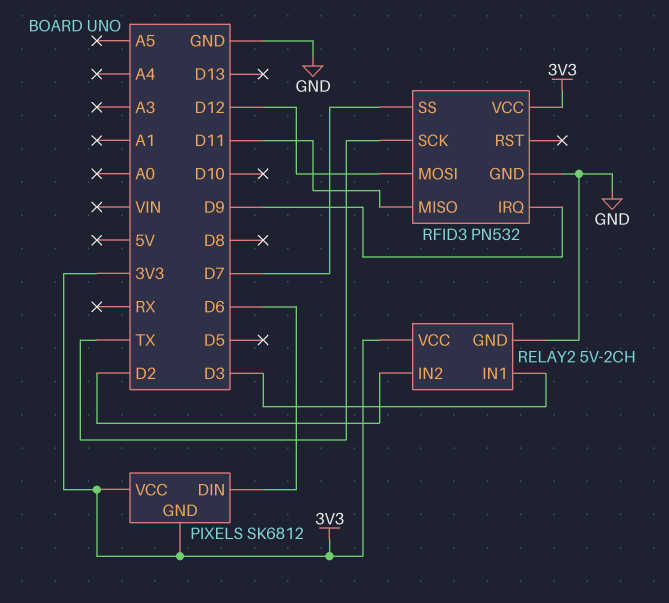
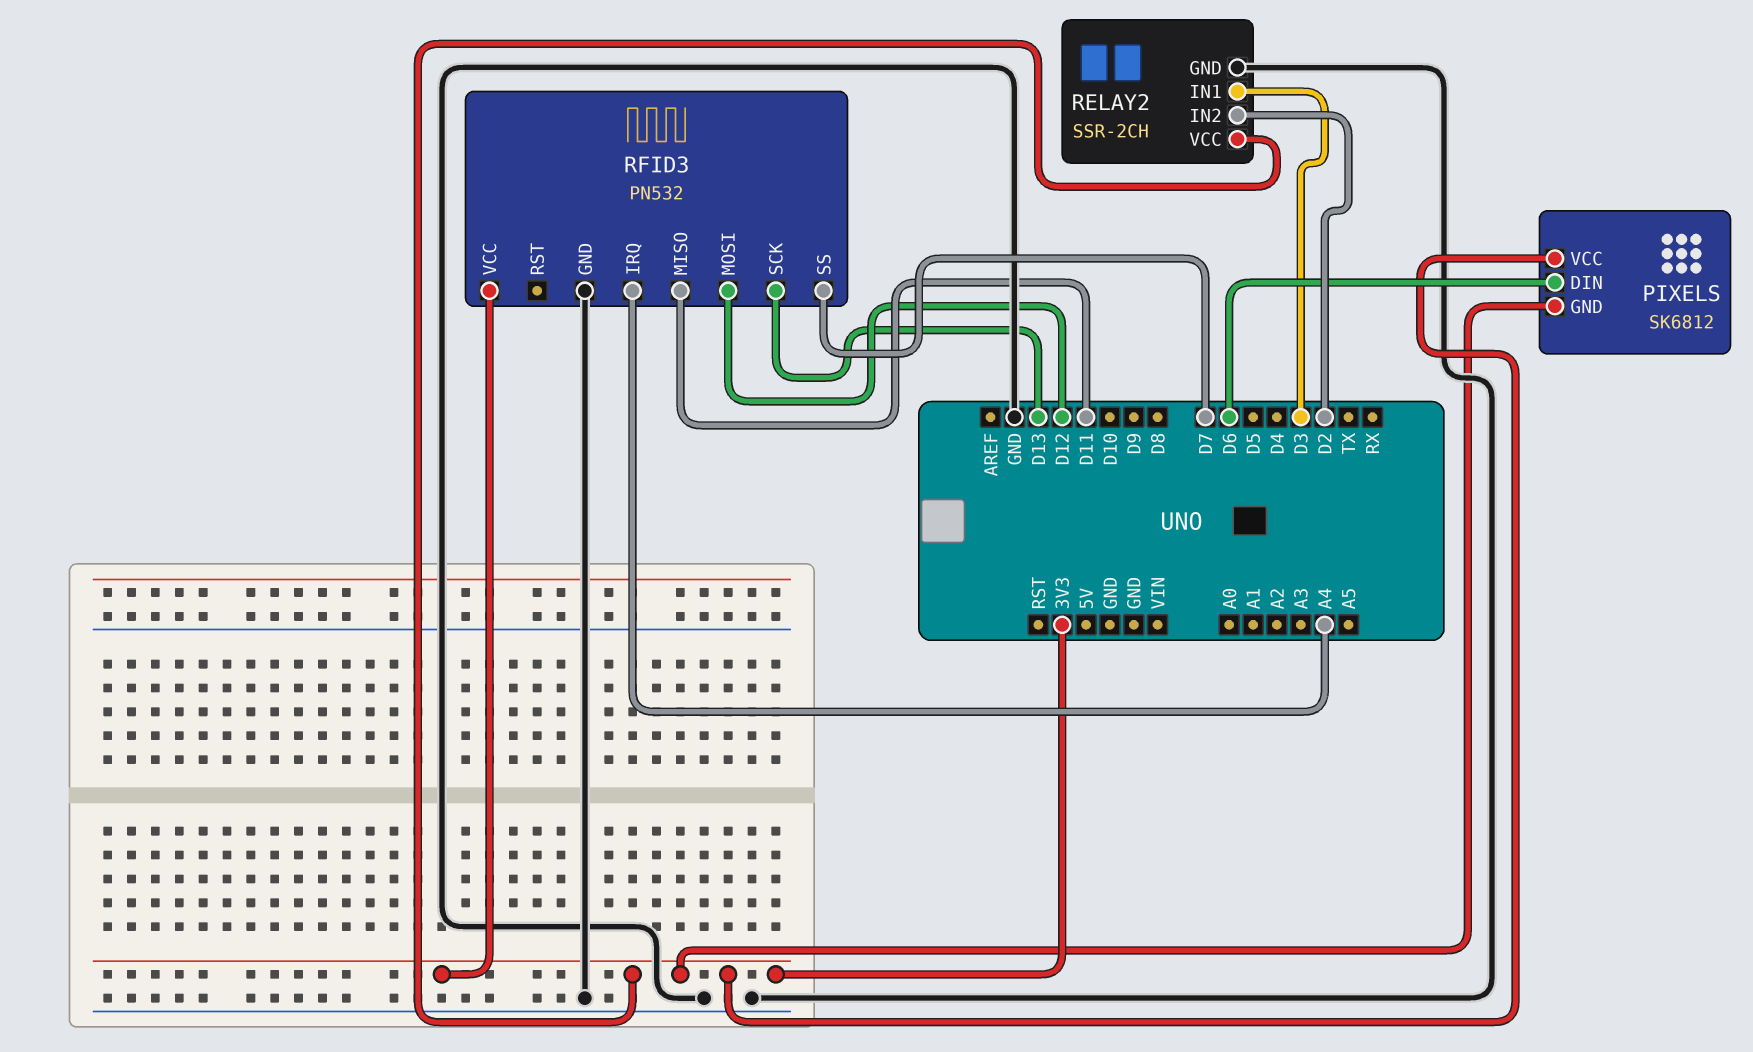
RELAY2: 5V-2CH -> SSR-2CH
RFID3 pin IRQ: D9 -> A4
RFID3 pin SCK: TX -> D13

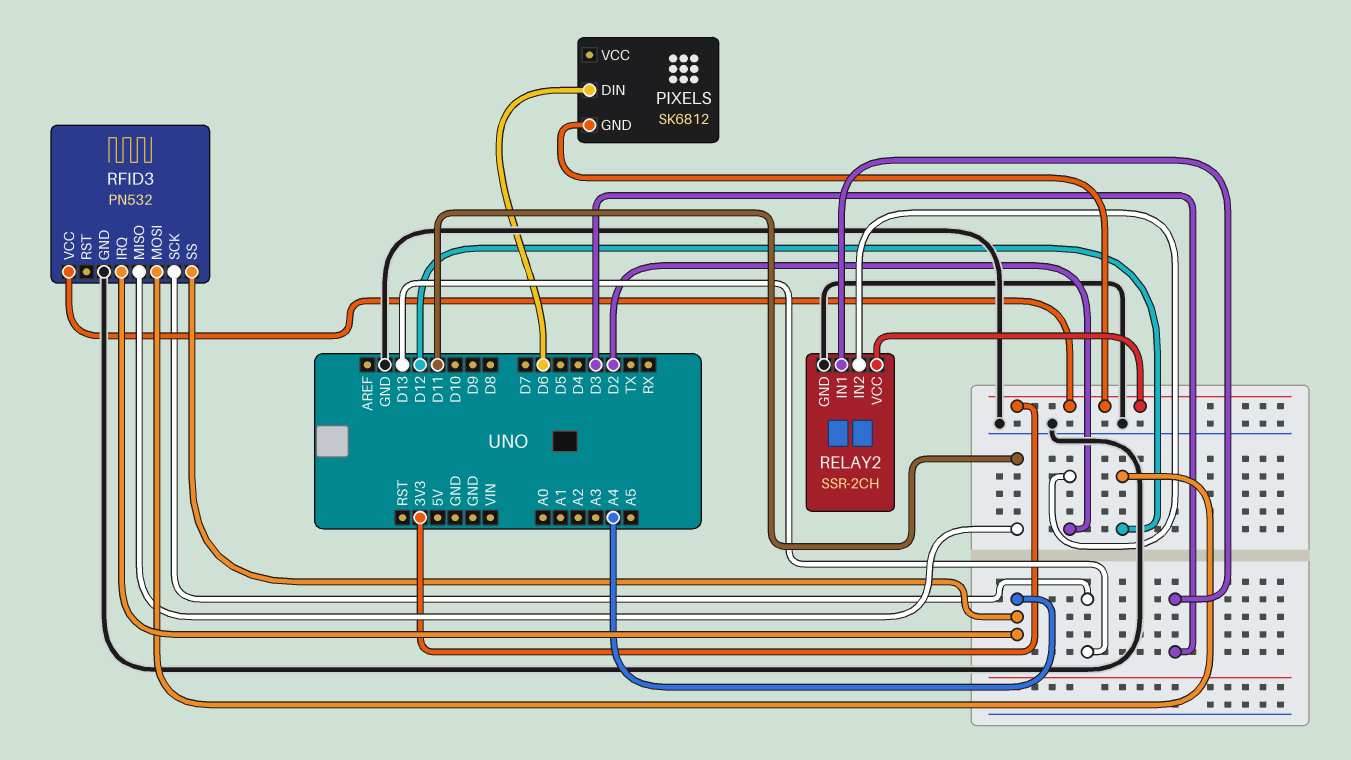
PIXELS pin VCC: 3V3 -> none
RFID3 pin SS: D7 -> A4

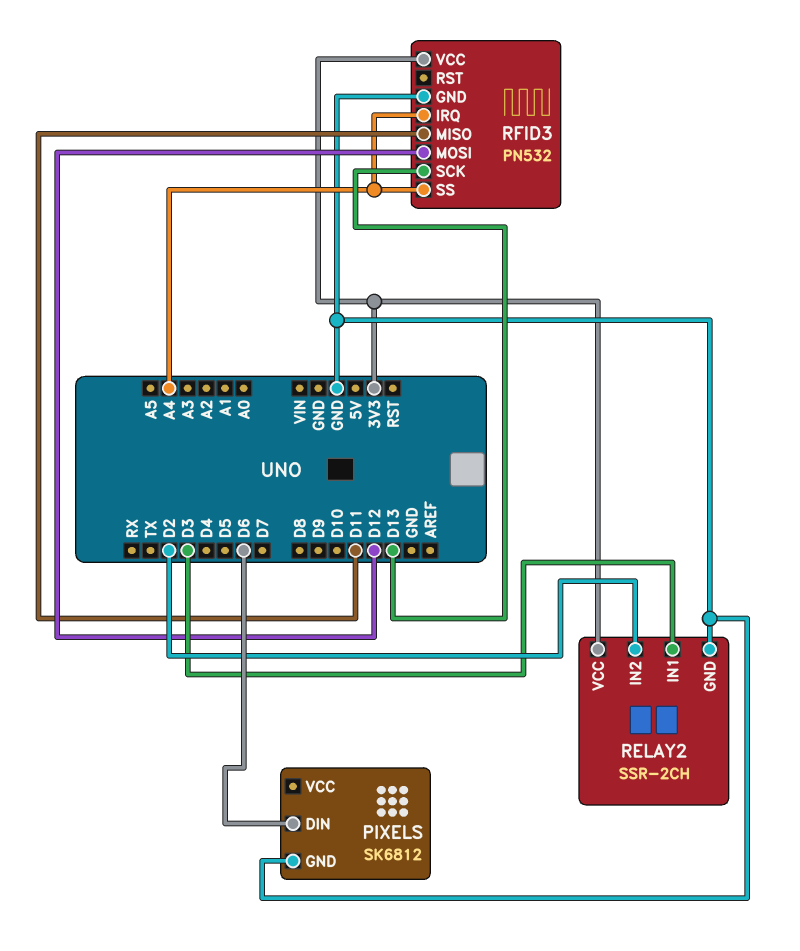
PIXELS pin GND: 3V3 -> GND

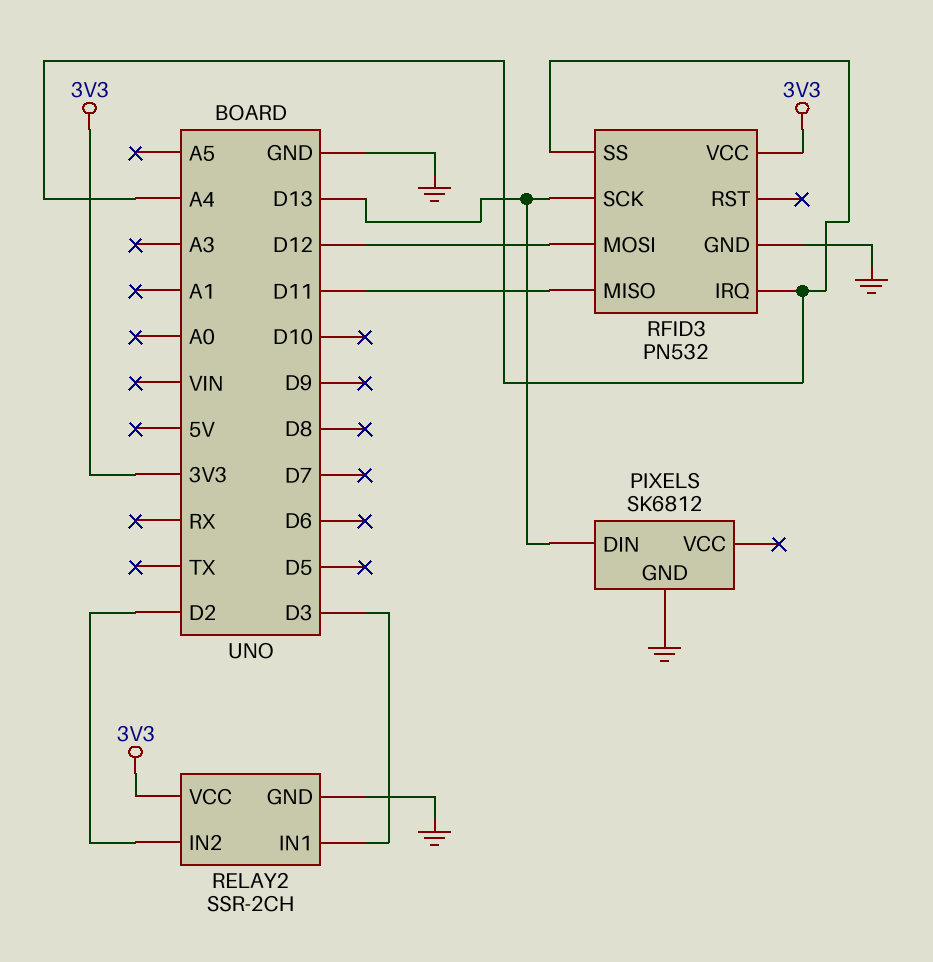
PIXELS pin DIN: D6 -> D13

